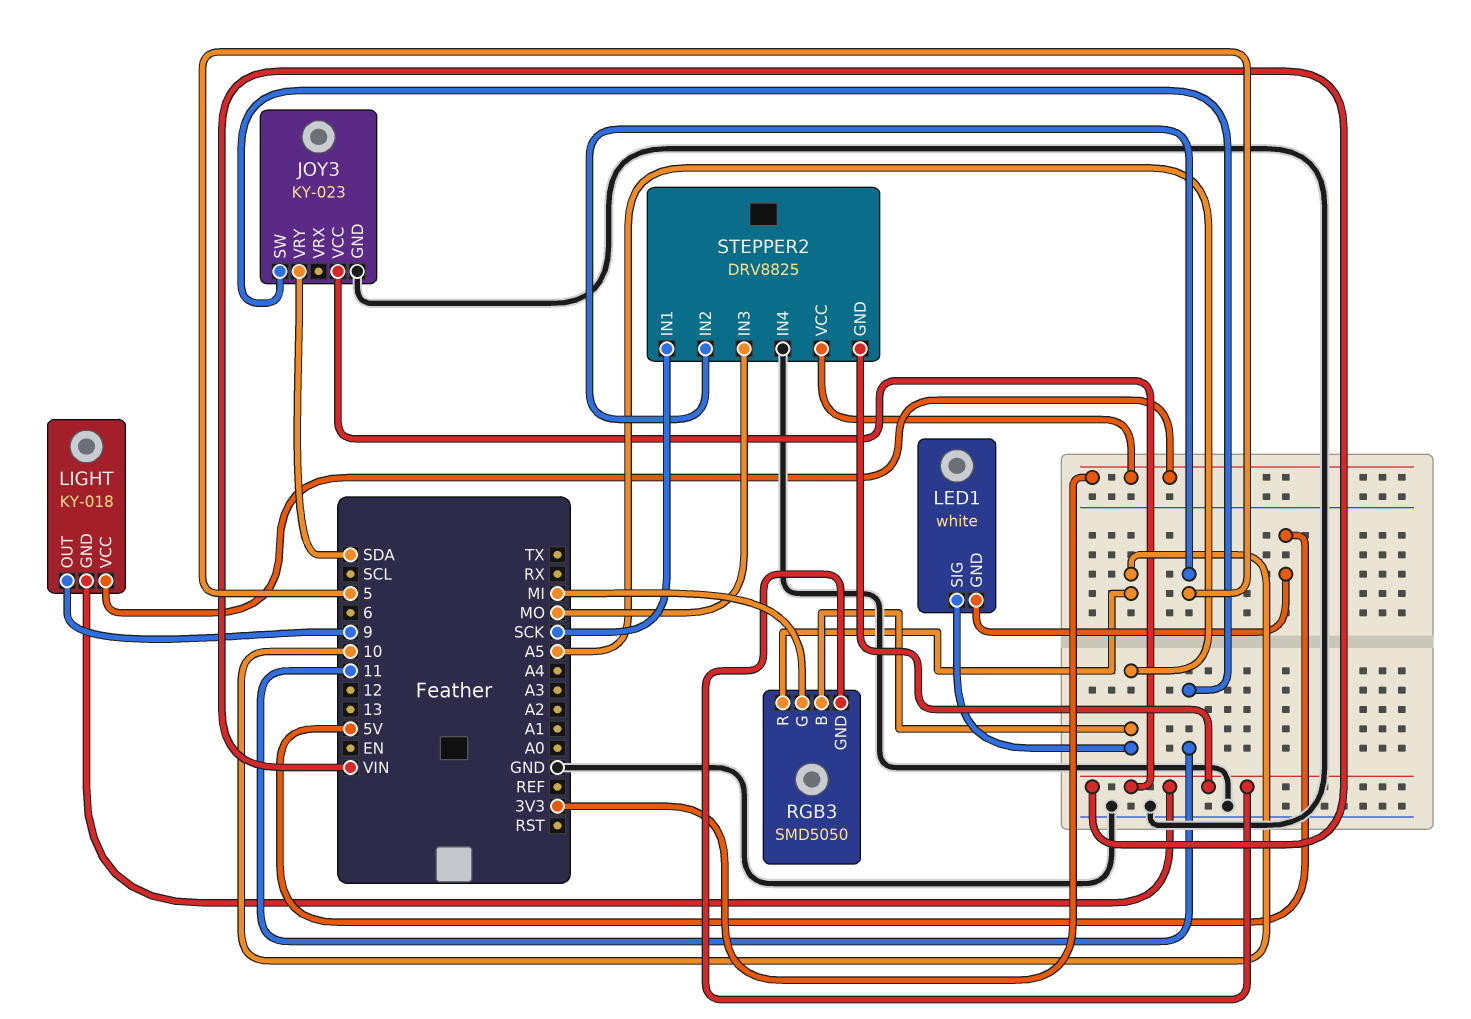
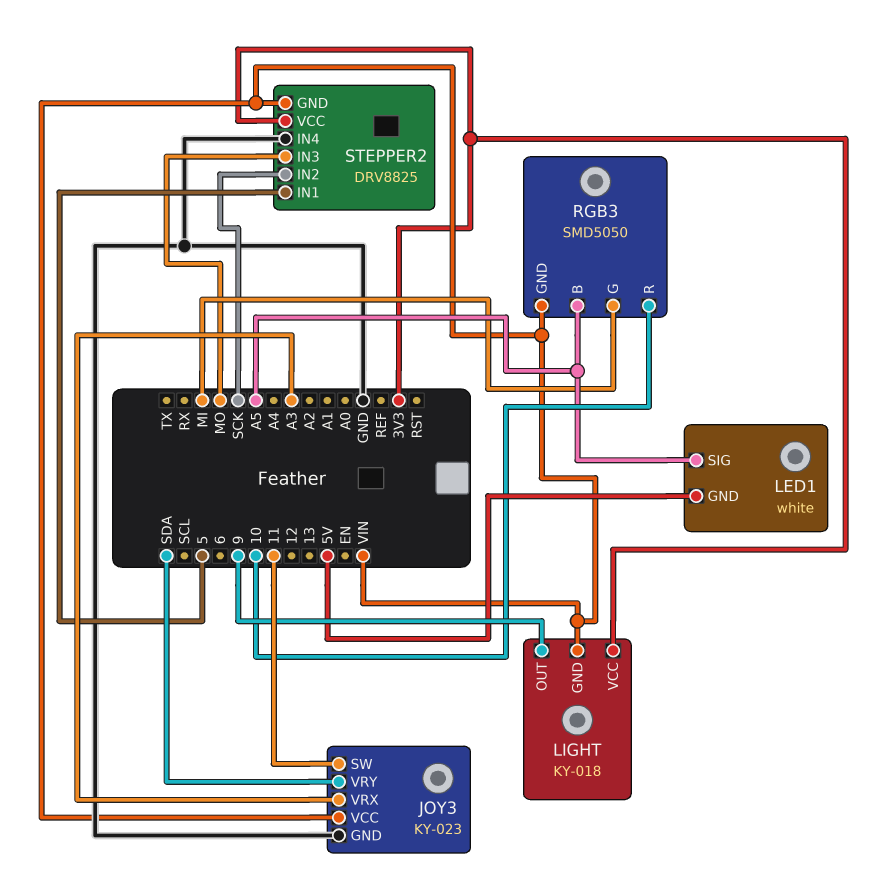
JOY3 pin VRX: none -> A3
STEPPER2 pin IN1: SCK -> 5
STEPPER2 pin IN2: 5 -> SCK

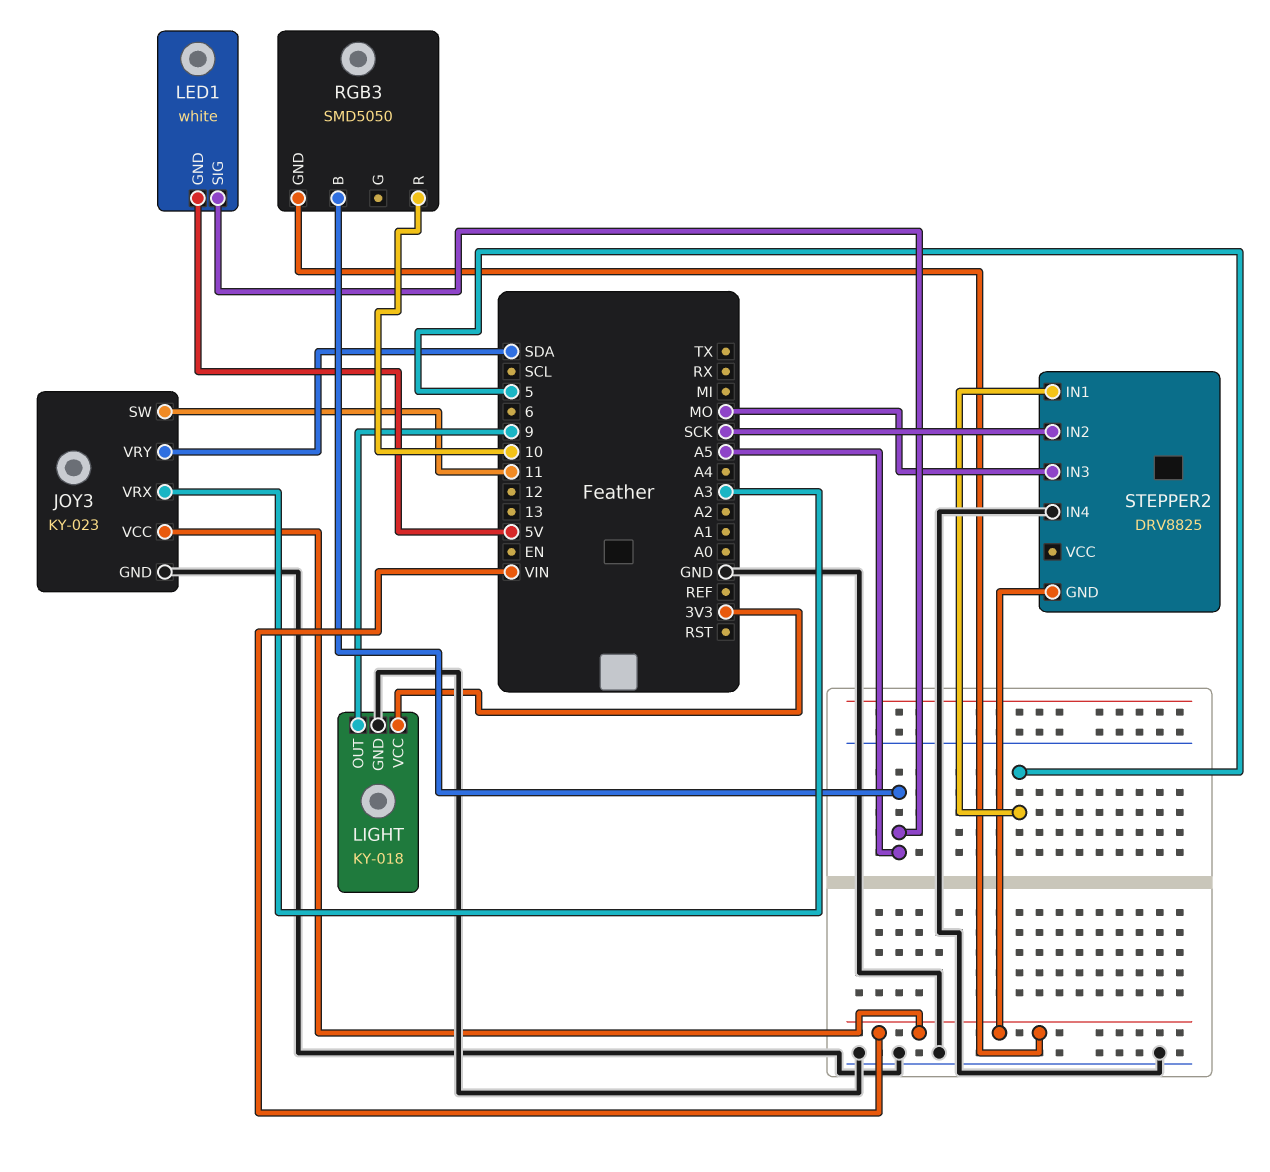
LIGHT pin GND: VIN -> GND
RGB3 pin G: MI -> none
STEPPER2 pin VCC: 3V3 -> none

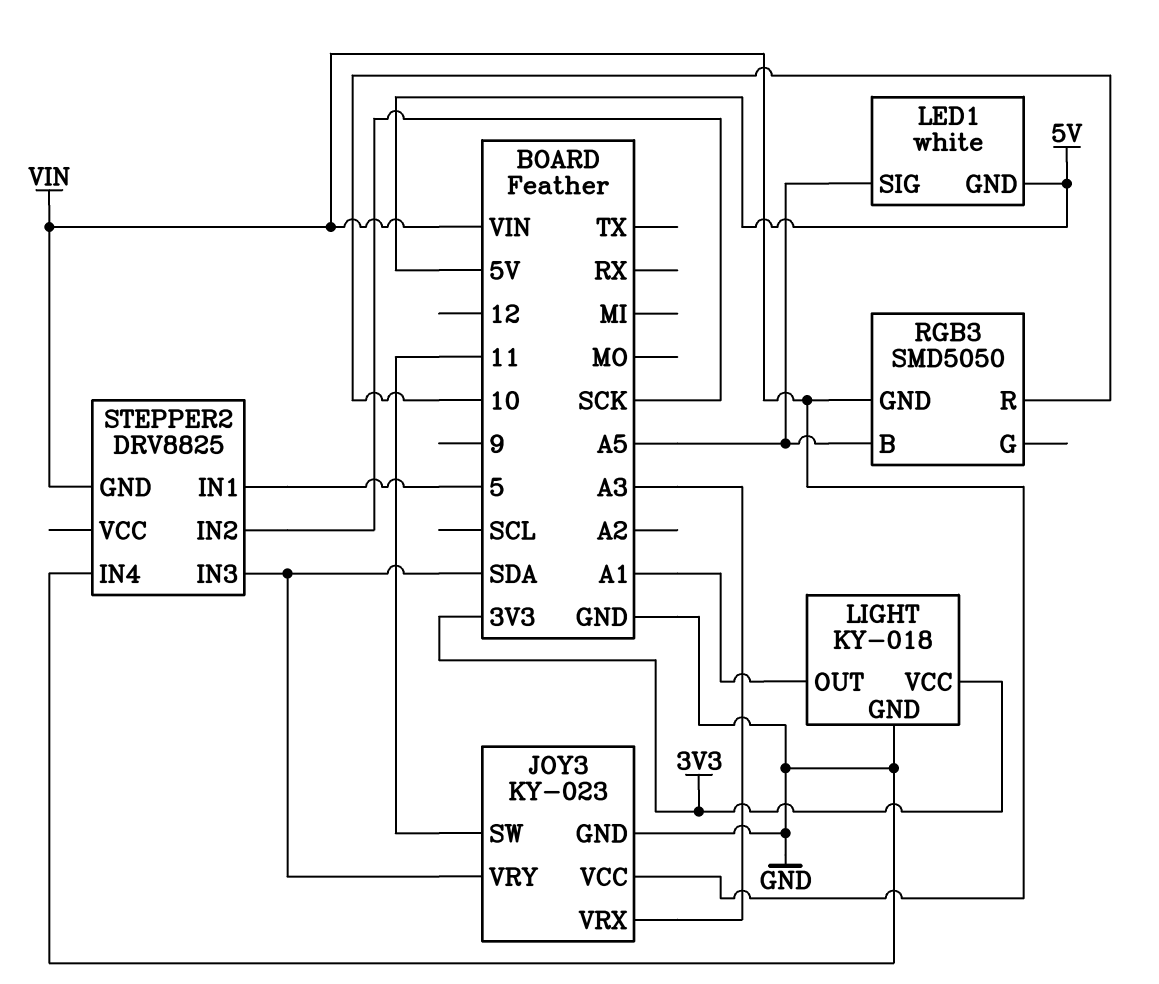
LIGHT pin OUT: 9 -> A1
STEPPER2 pin IN3: MO -> SDA

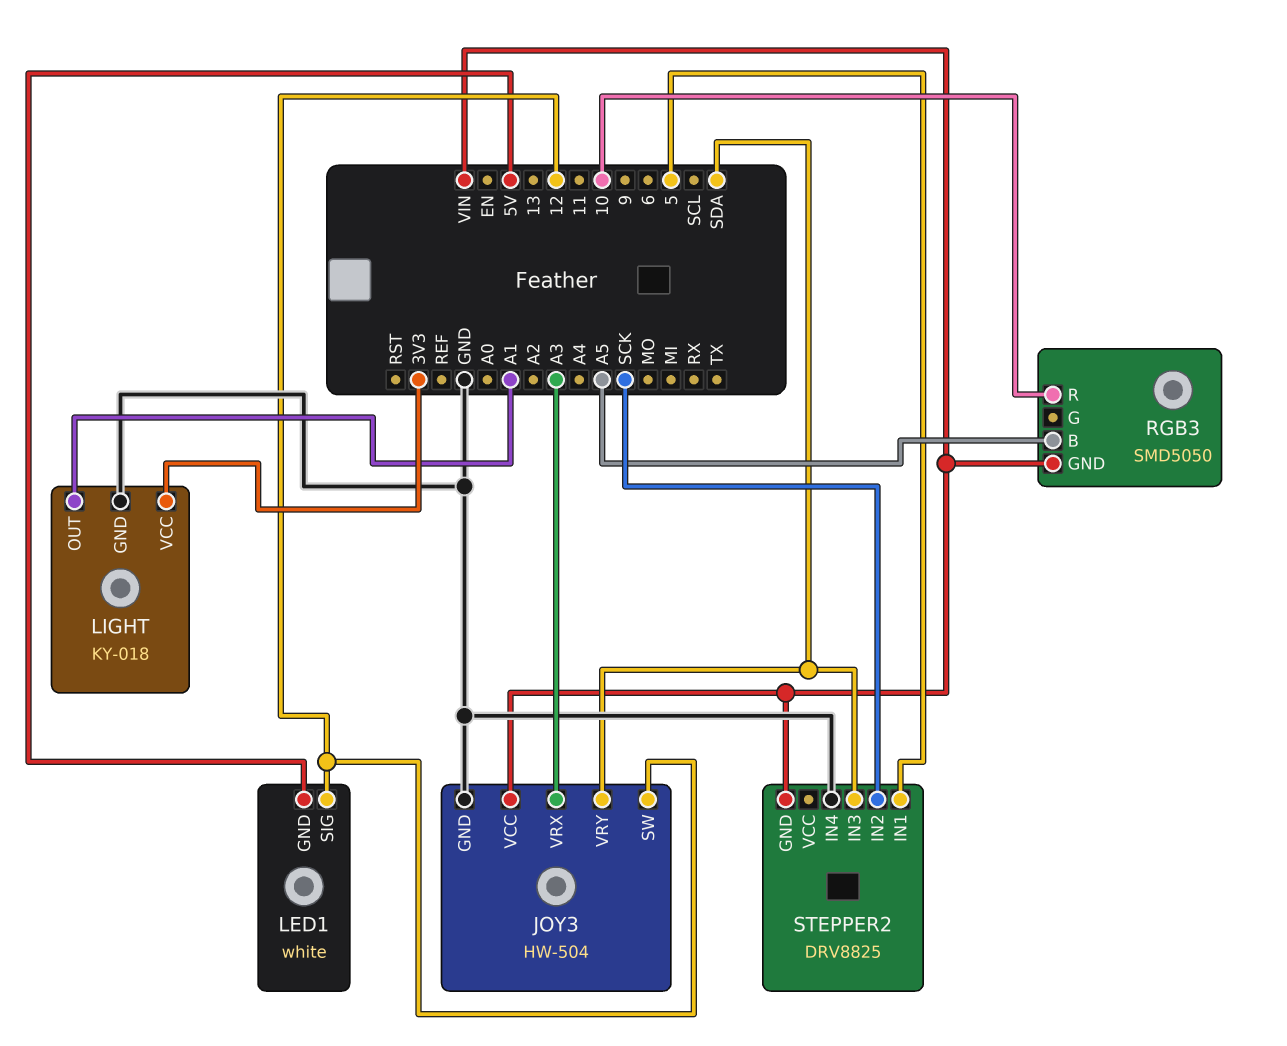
JOY3: KY-023 -> HW-504
JOY3 pin SW: 11 -> 12
LED1 pin SIG: A5 -> 12

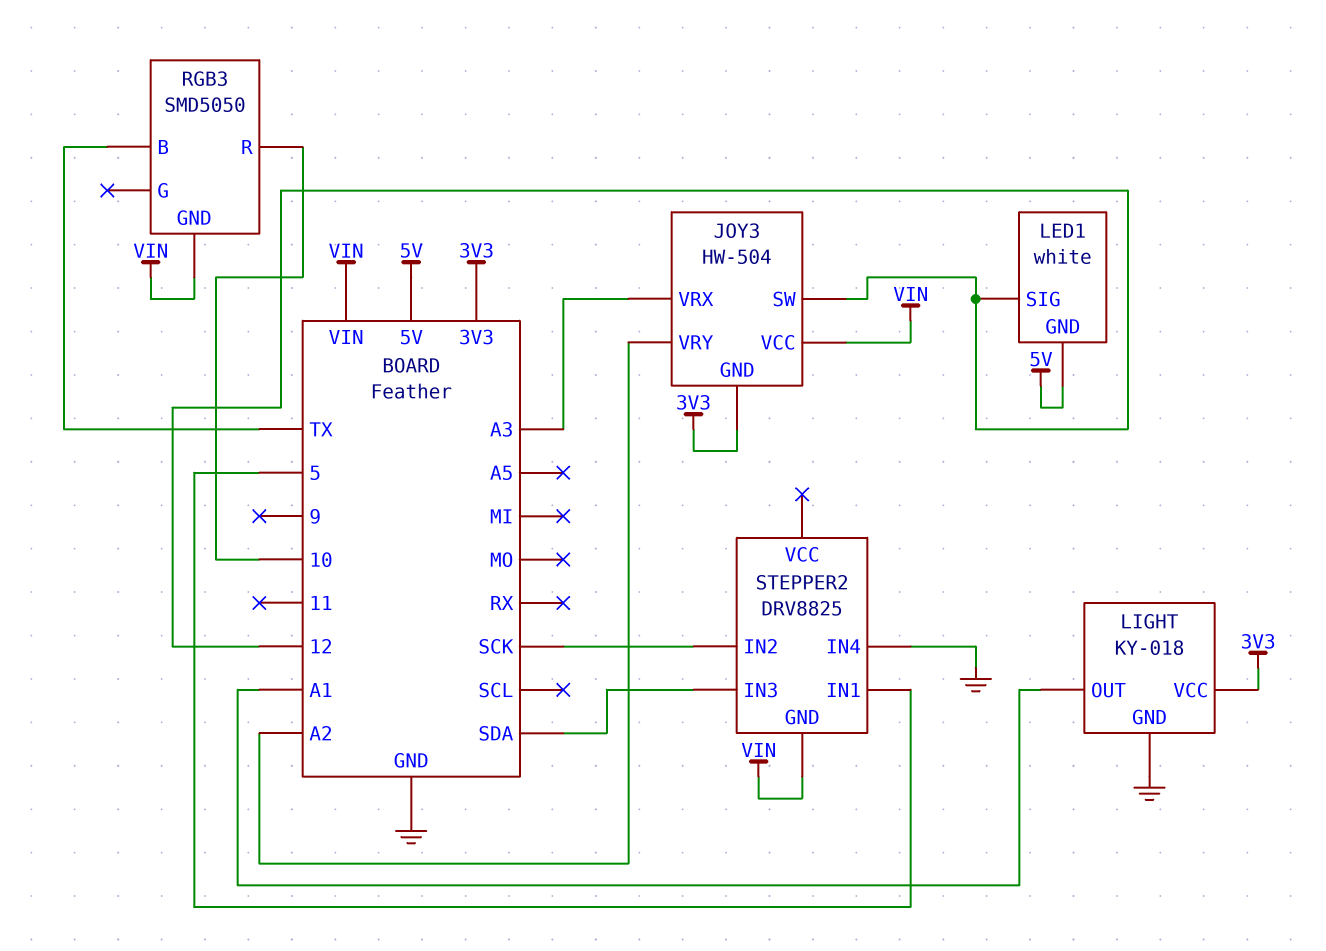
JOY3 pin GND: GND -> 3V3
JOY3 pin VRY: SDA -> A2
RGB3 pin B: A5 -> TX

